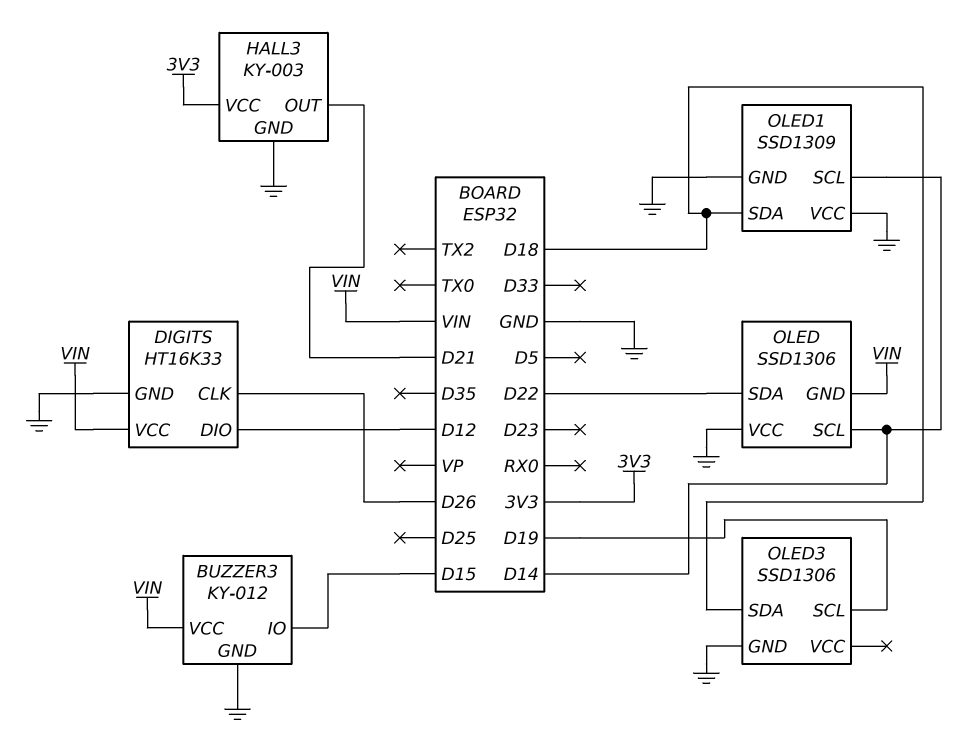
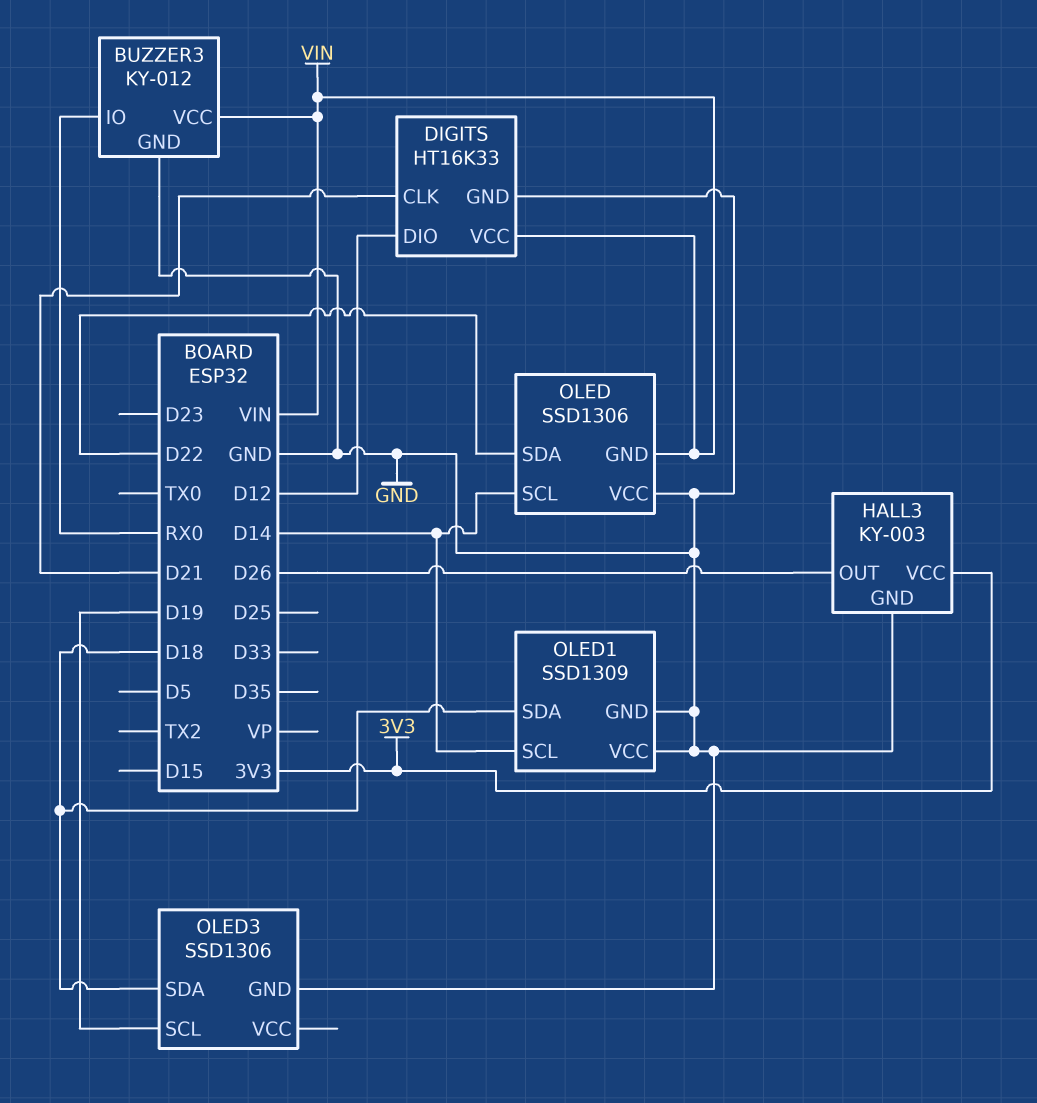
BUZZER3 pin IO: D15 -> RX0
DIGITS pin CLK: D26 -> D21
HALL3 pin OUT: D21 -> D26

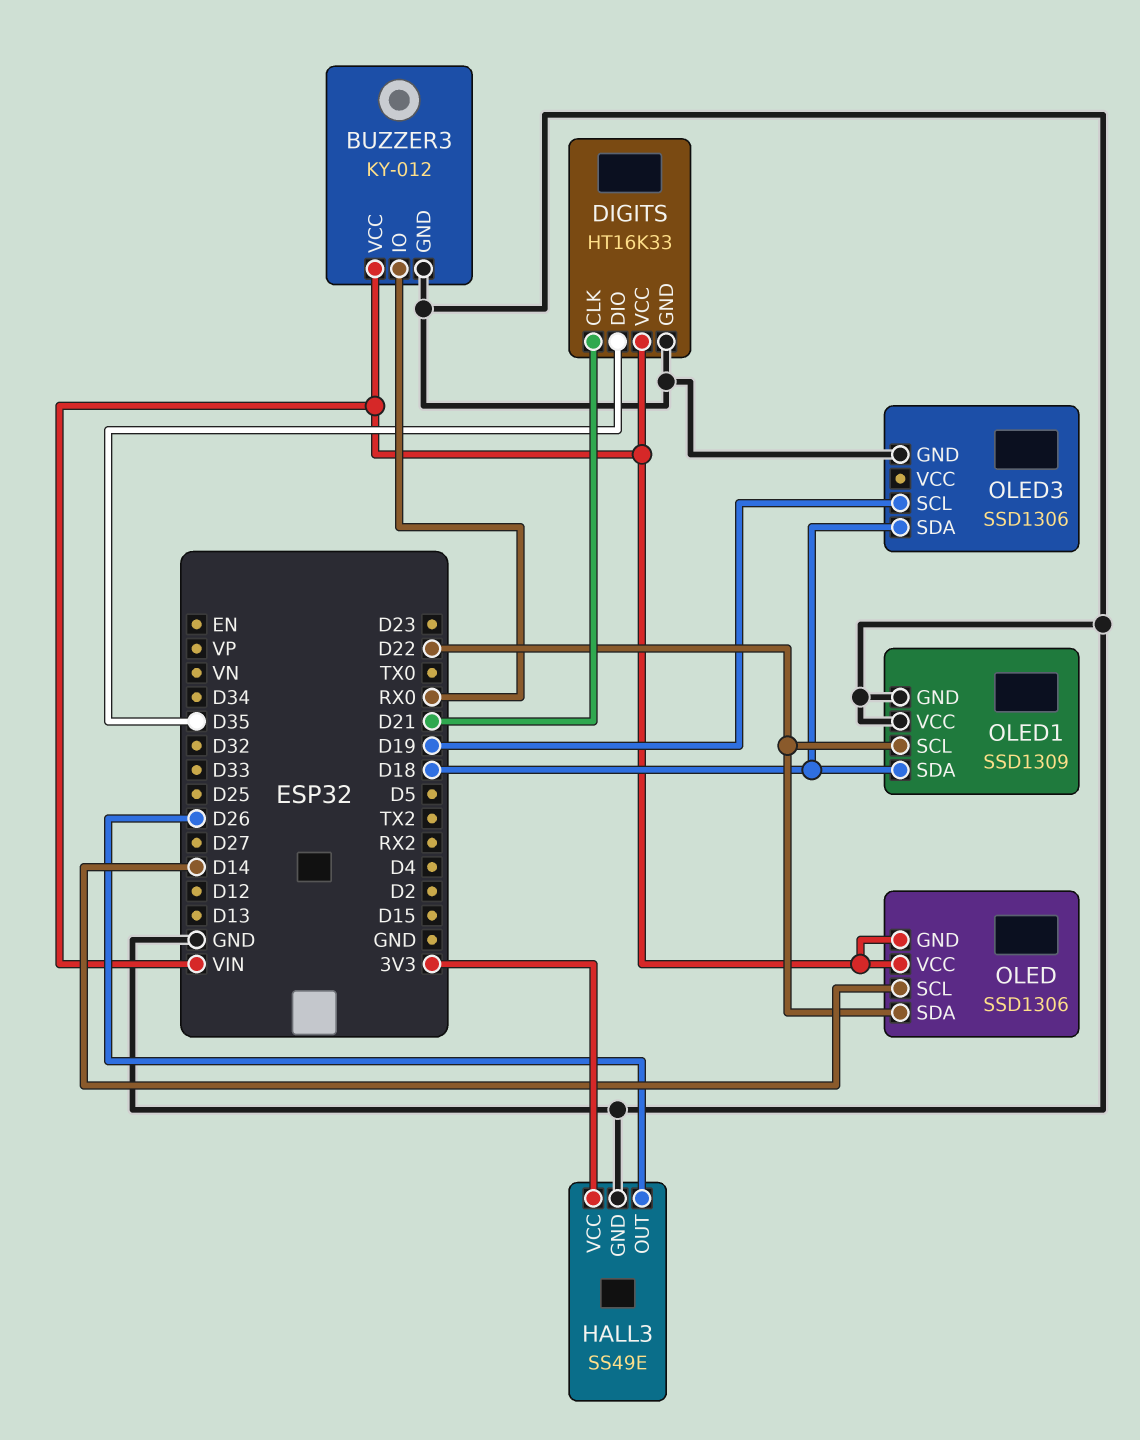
DIGITS pin DIO: D12 -> D35
HALL3: KY-003 -> SS49E
OLED pin VCC: GND -> VIN
OLED1 pin SCL: D14 -> D22

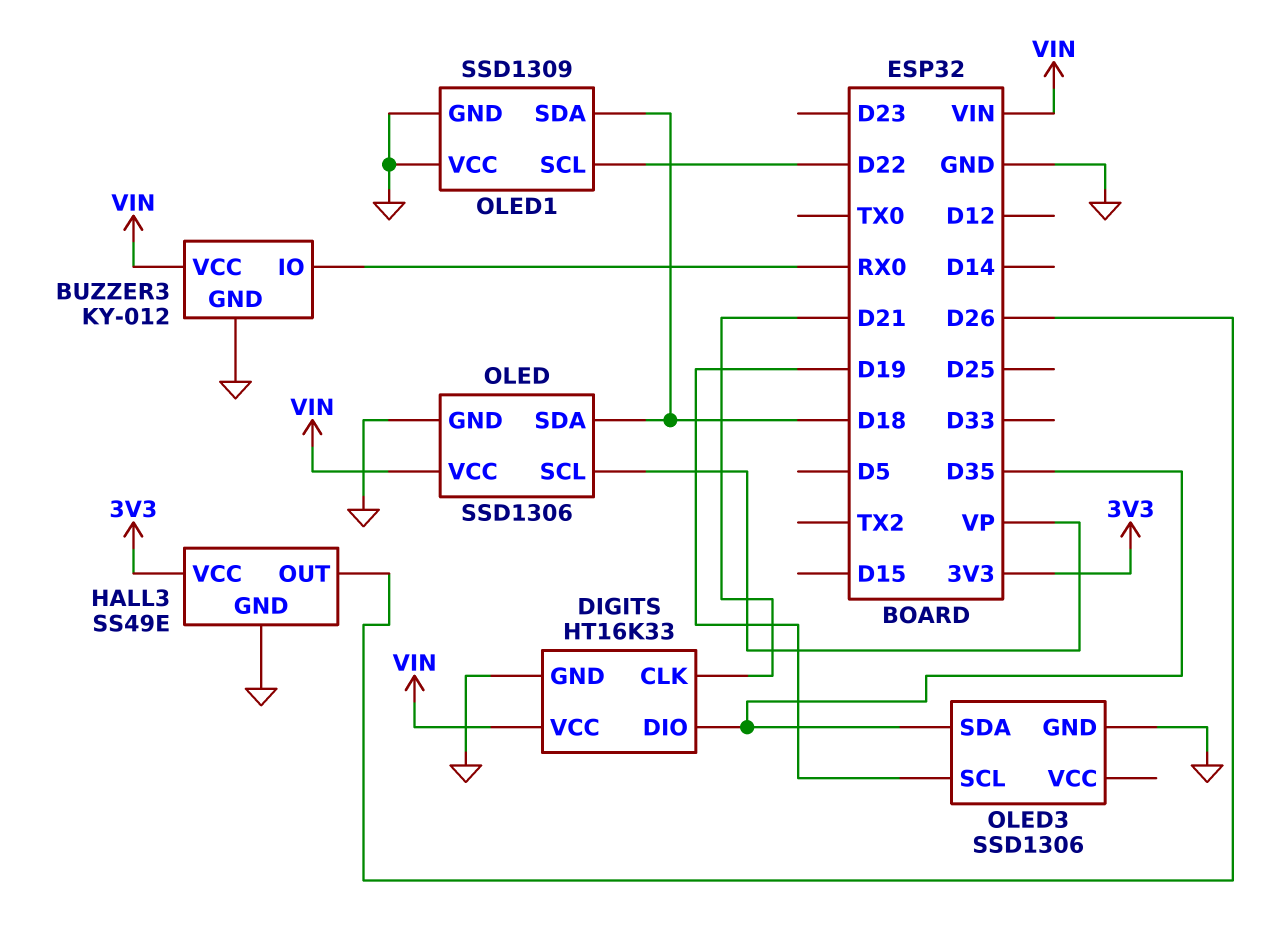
OLED pin GND: VIN -> GND
OLED pin SCL: D14 -> VP
OLED pin SDA: D22 -> D18
OLED3 pin SDA: D18 -> D35

